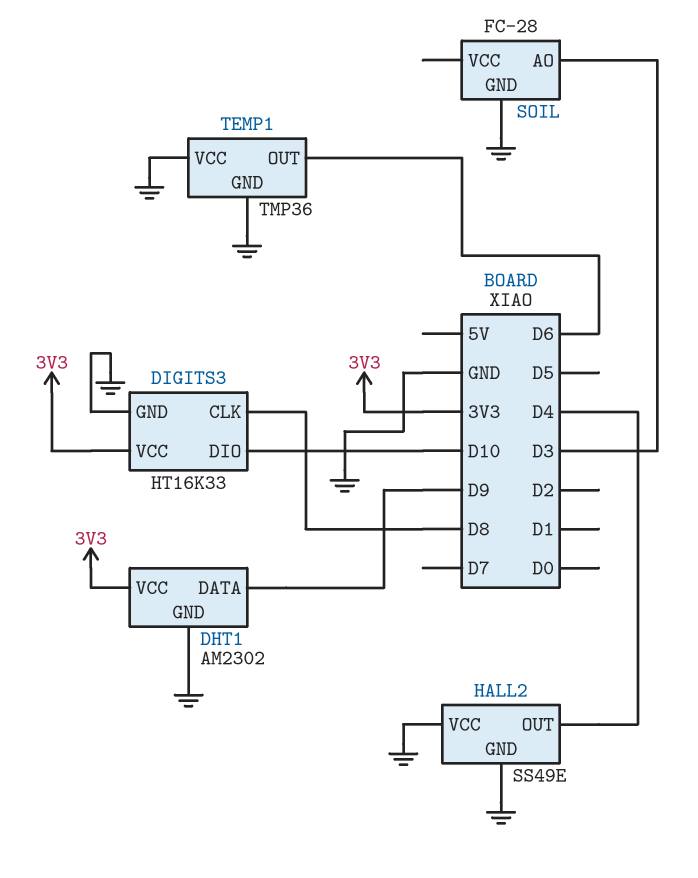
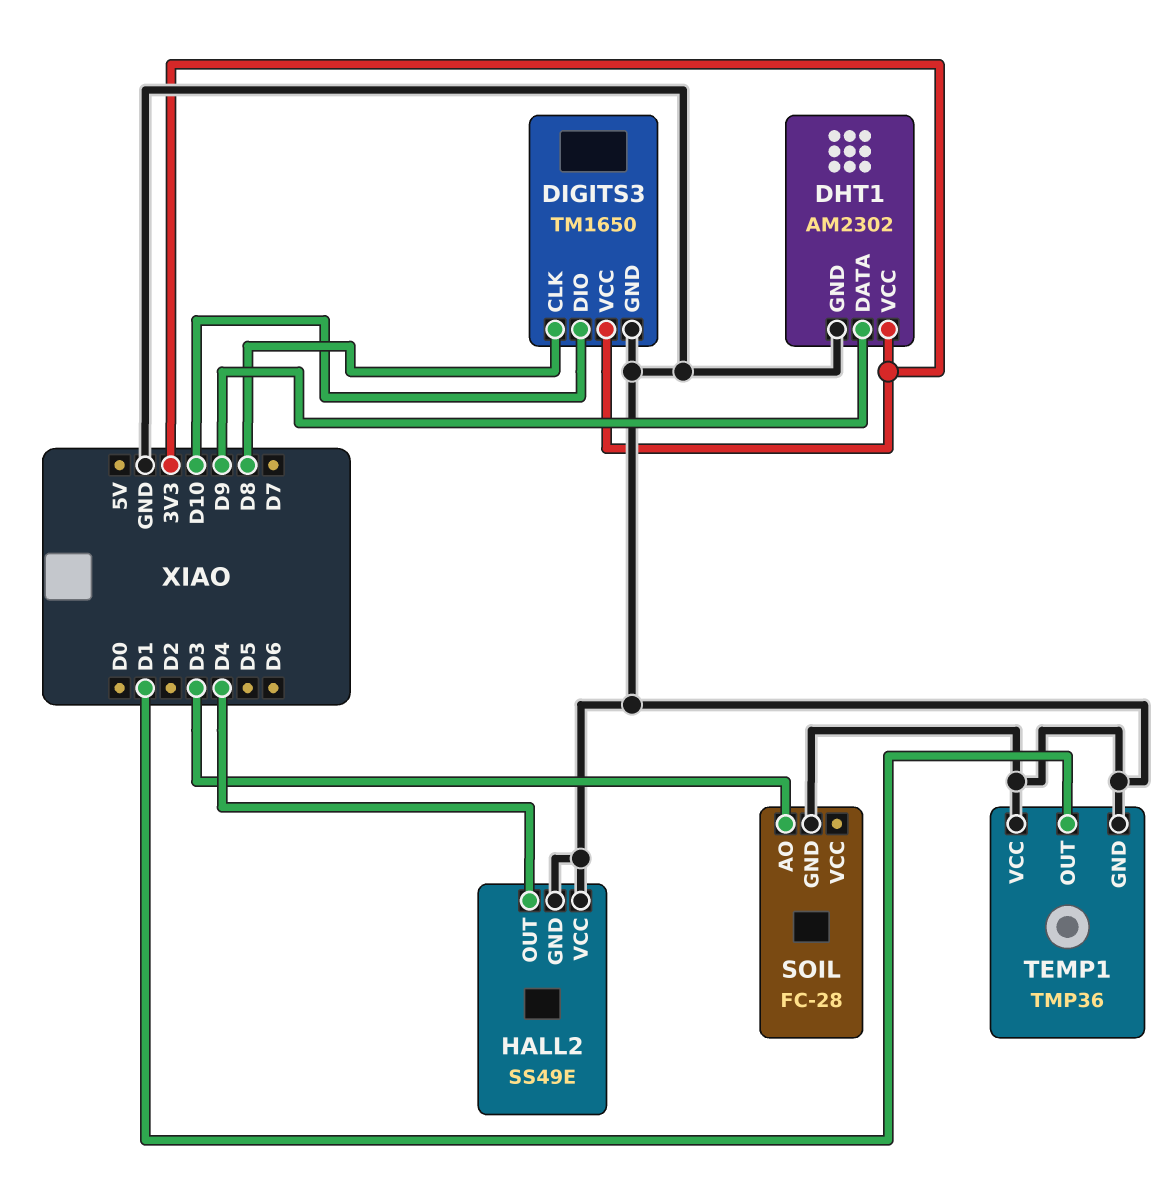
DIGITS3: HT16K33 -> TM1650
TEMP1 pin OUT: D6 -> D1

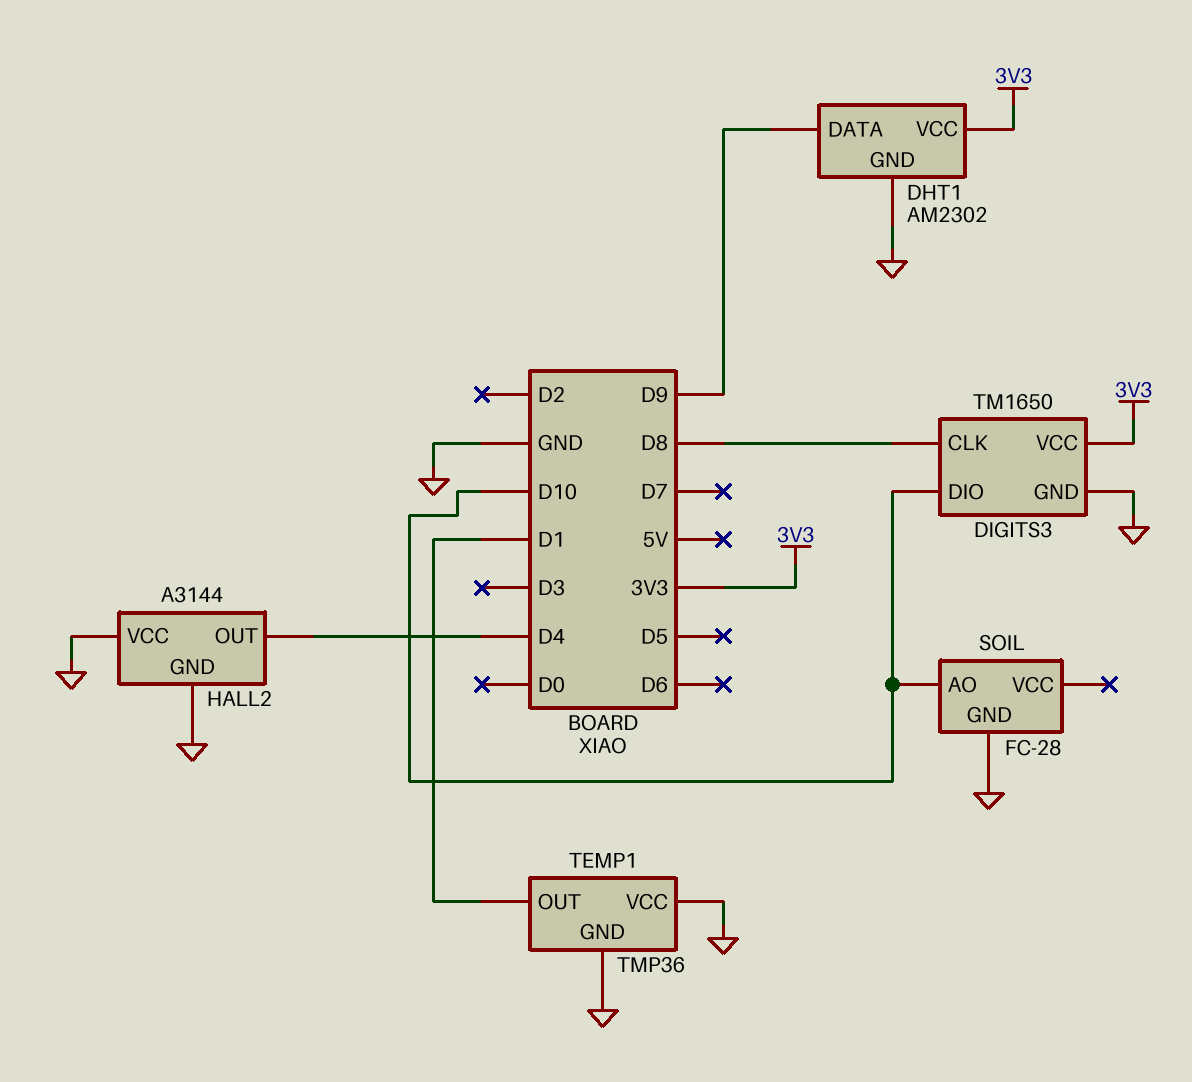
HALL2: SS49E -> A3144
SOIL pin AO: D3 -> D10

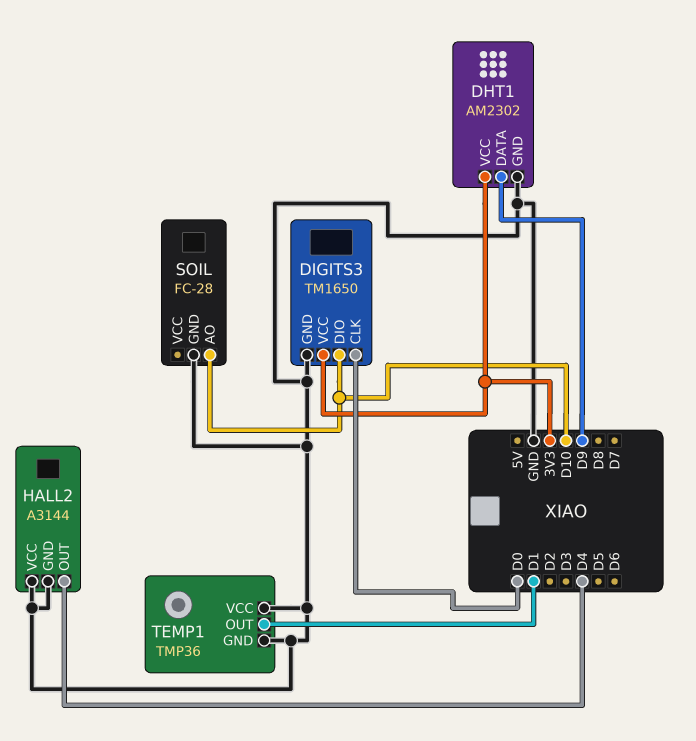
DIGITS3 pin CLK: D8 -> D0

